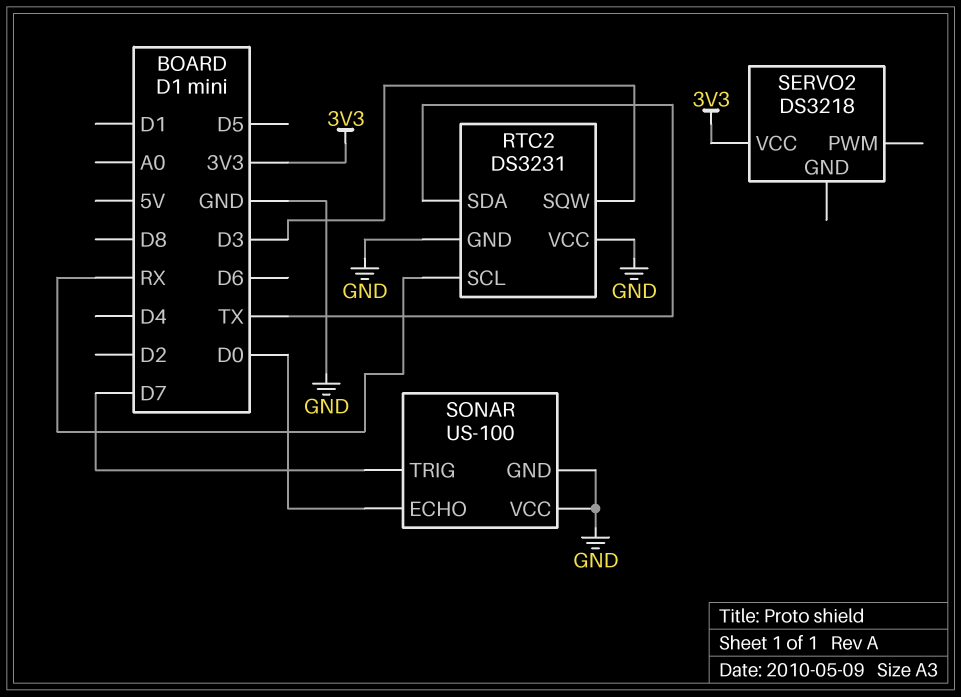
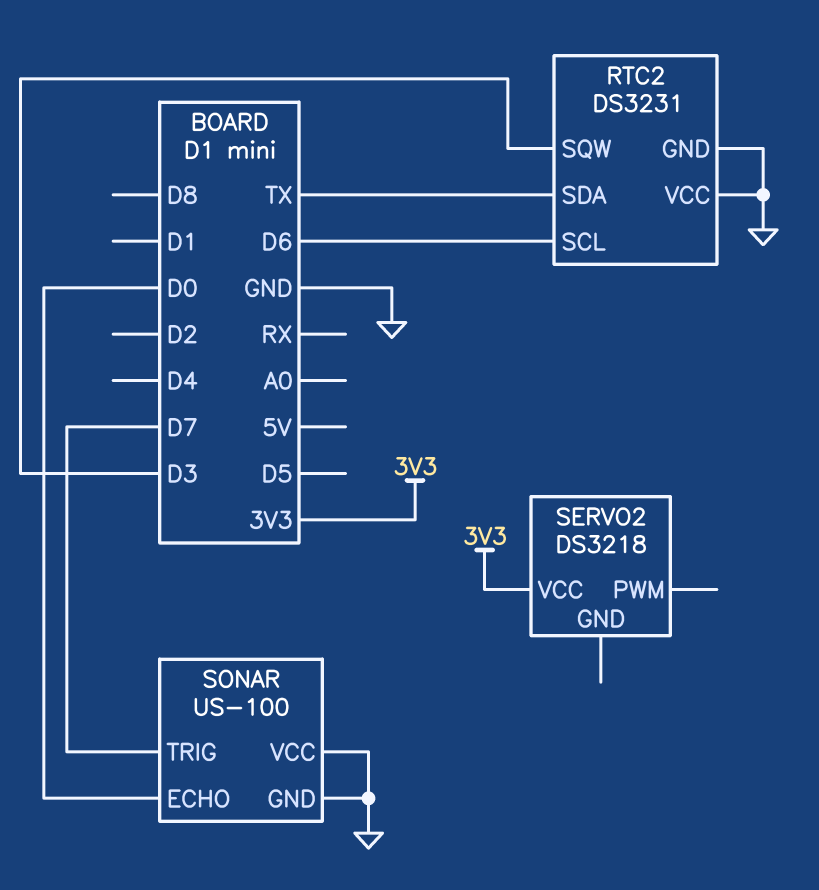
RTC2 pin SCL: RX -> D6

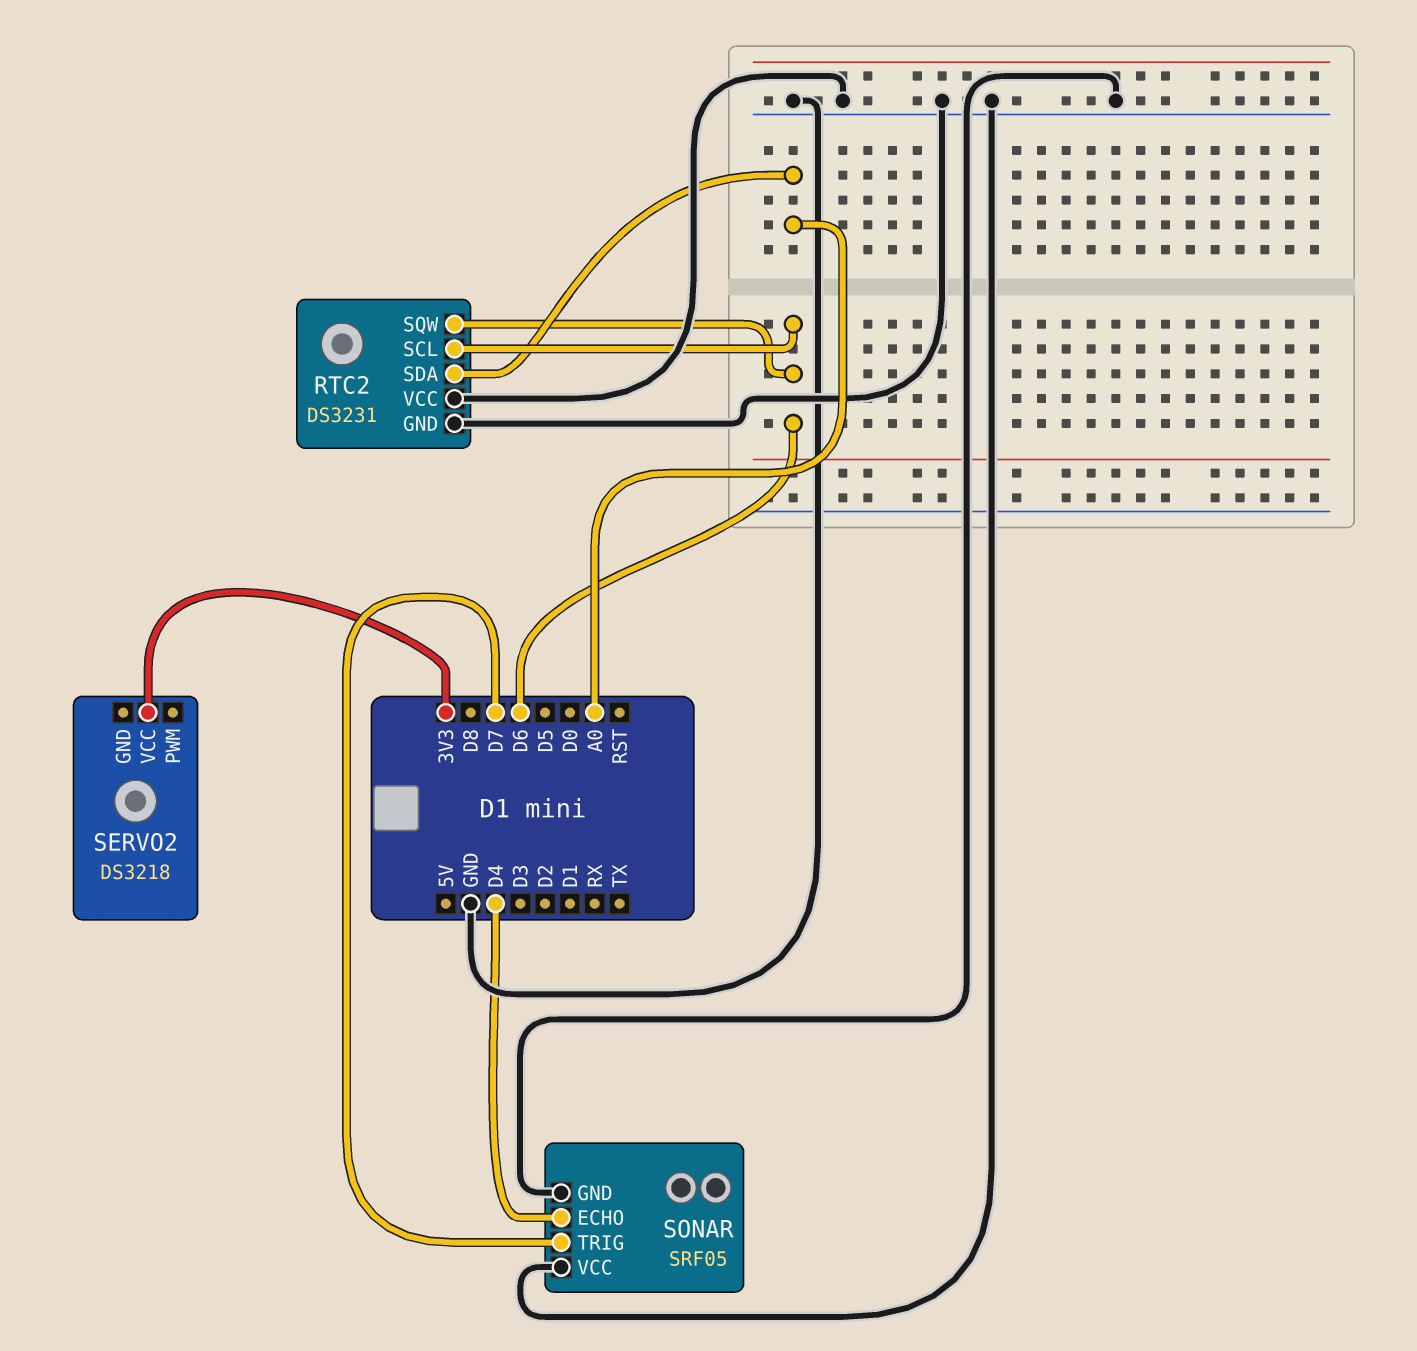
RTC2 pin SDA: TX -> A0
RTC2 pin SQW: D3 -> D6
SONAR: US-100 -> SRF05
SONAR pin ECHO: D0 -> D4

